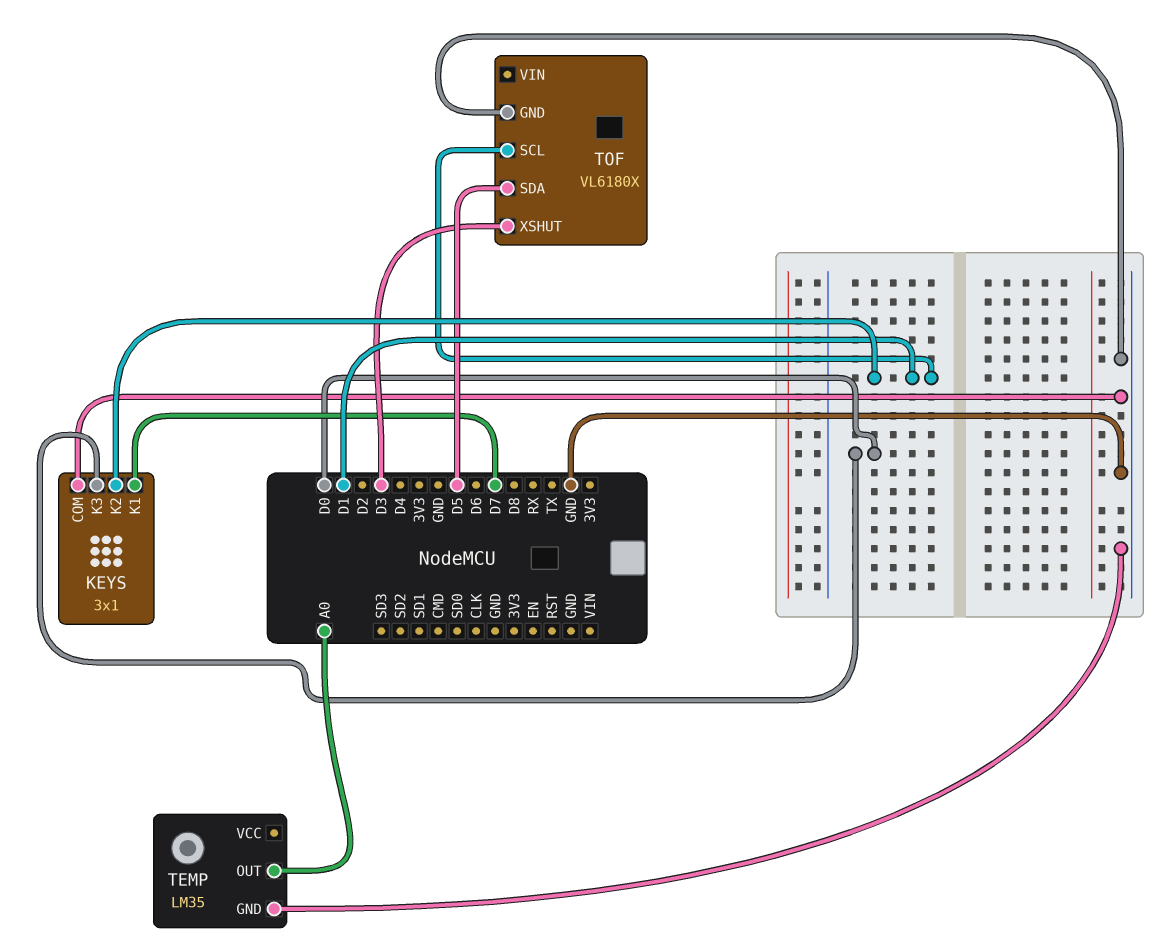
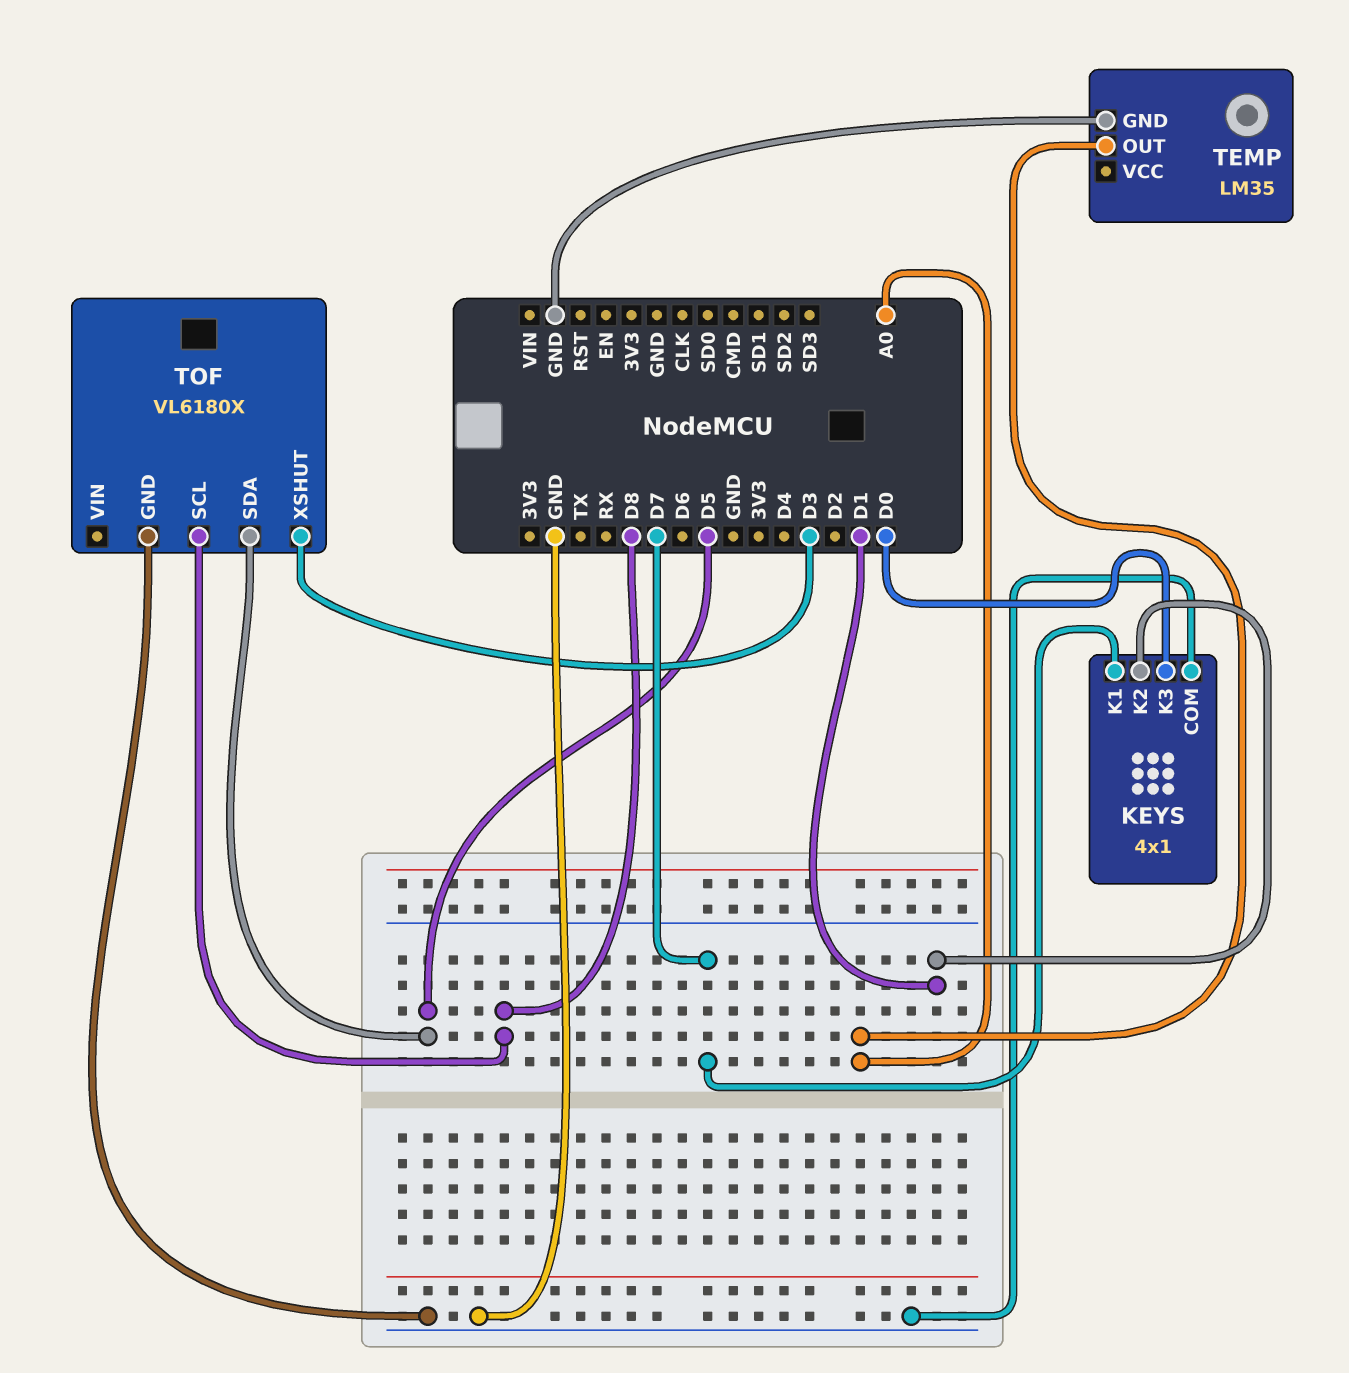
KEYS: 3x1 -> 4x1
TOF pin SCL: D1 -> D8

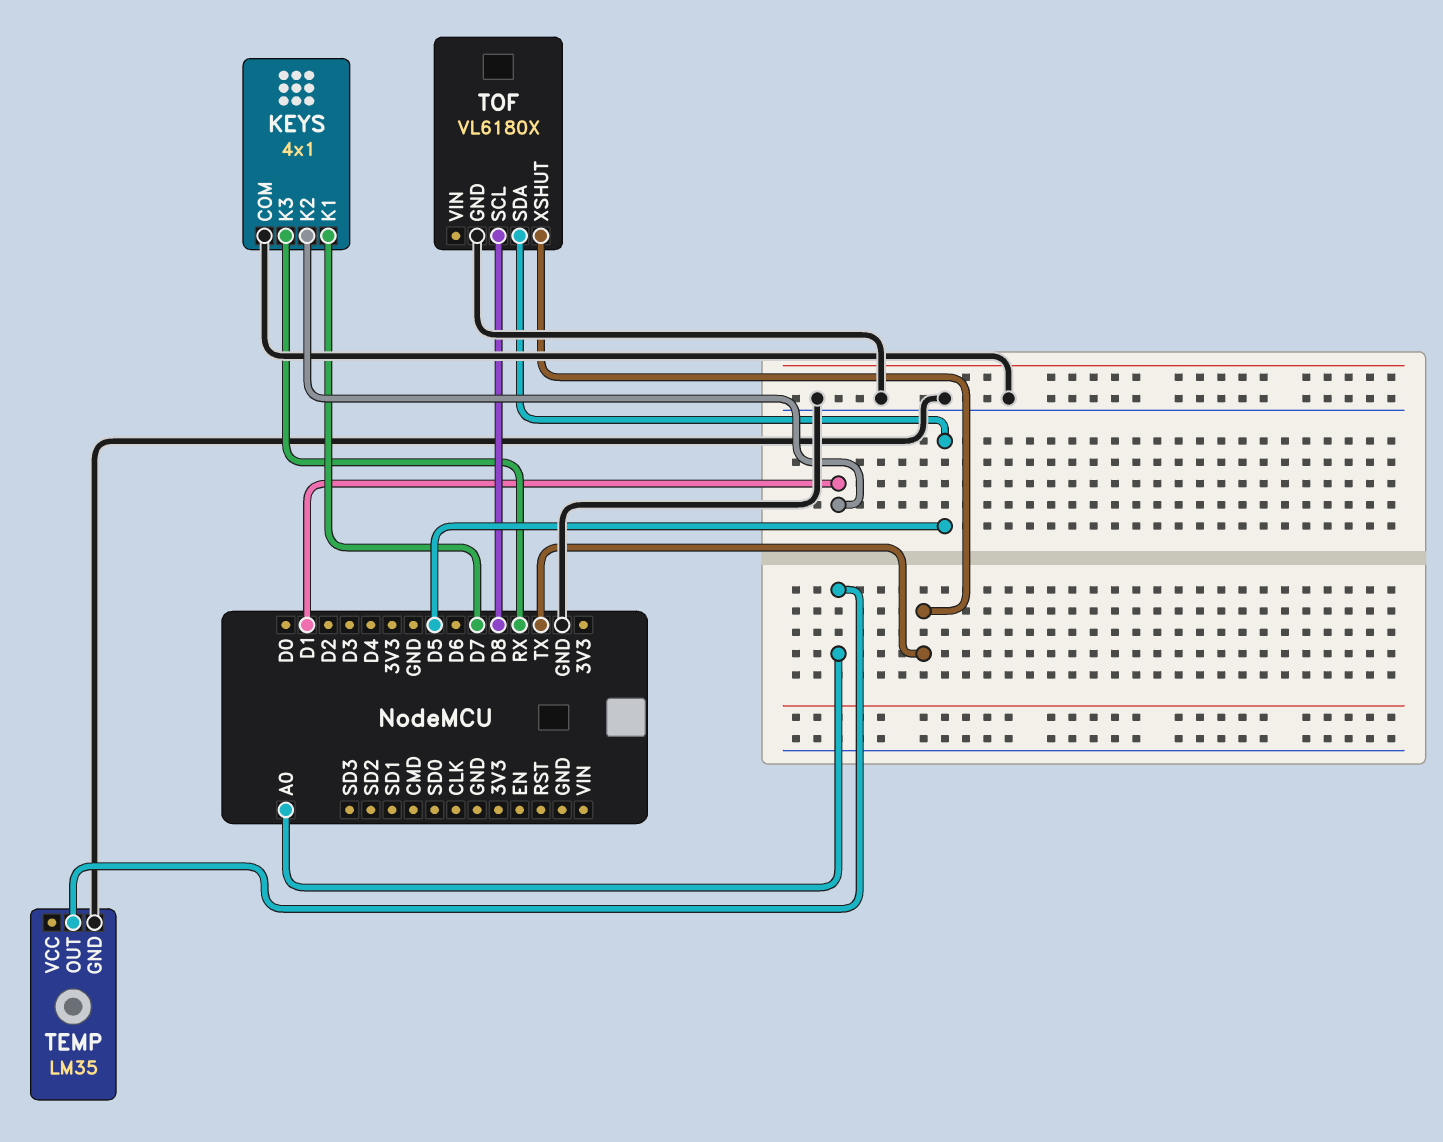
KEYS pin K3: D0 -> RX
TOF pin XSHUT: D3 -> TX

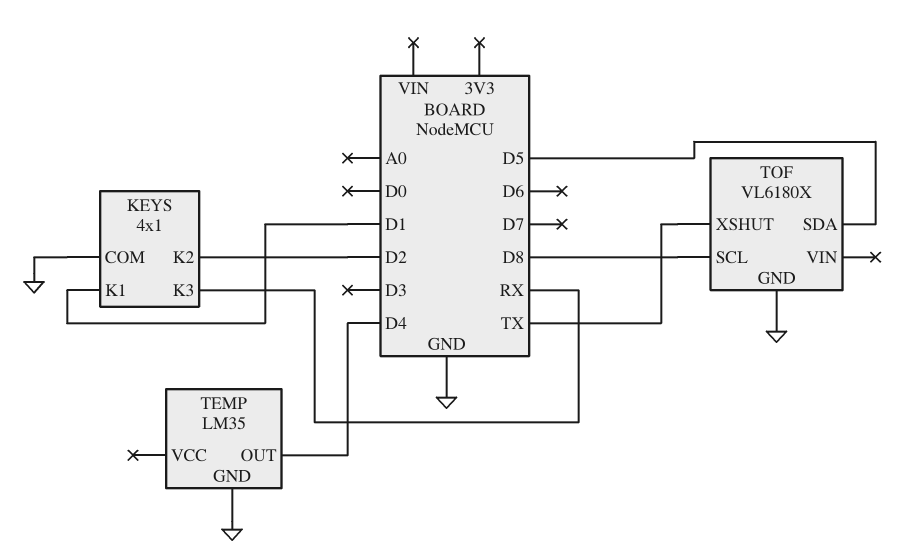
KEYS pin K1: D7 -> D1
KEYS pin K2: D1 -> D2
TEMP pin OUT: A0 -> D4

